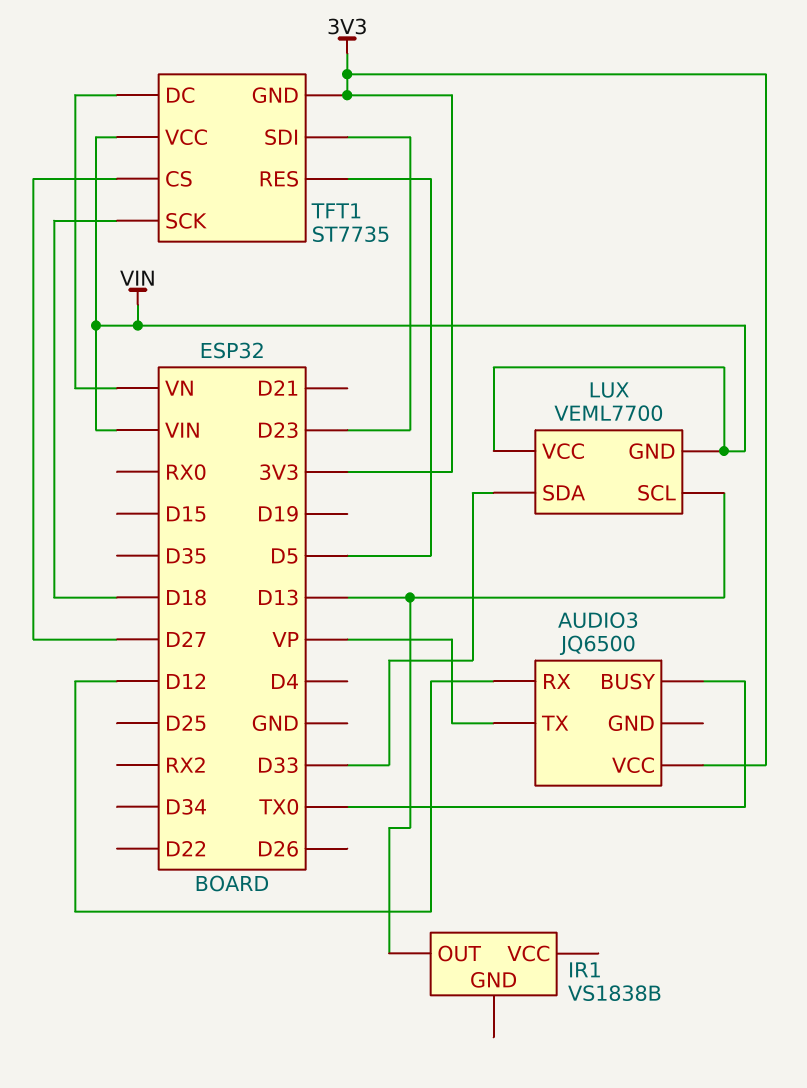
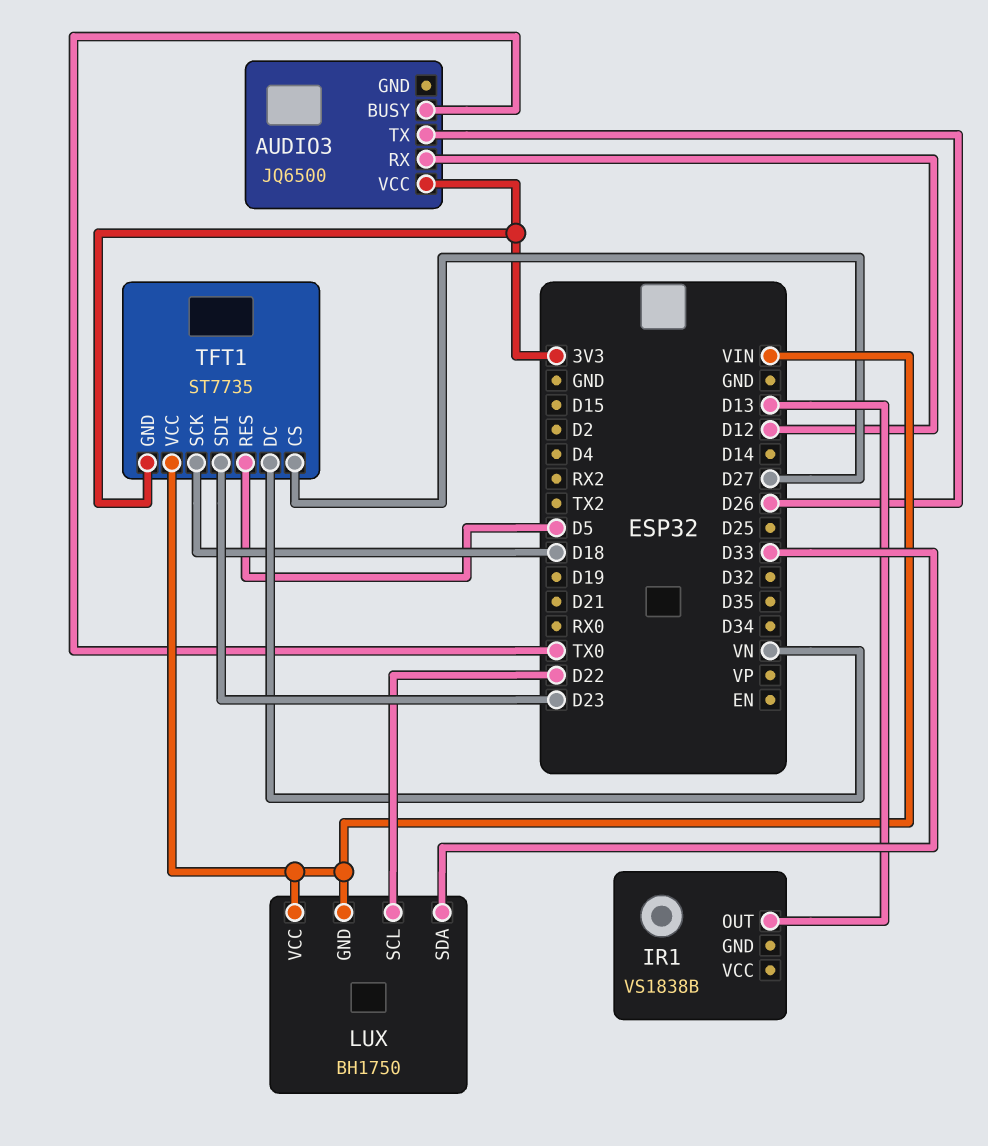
AUDIO3 pin TX: VP -> D26
LUX: VEML7700 -> BH1750
LUX pin SCL: D13 -> D22

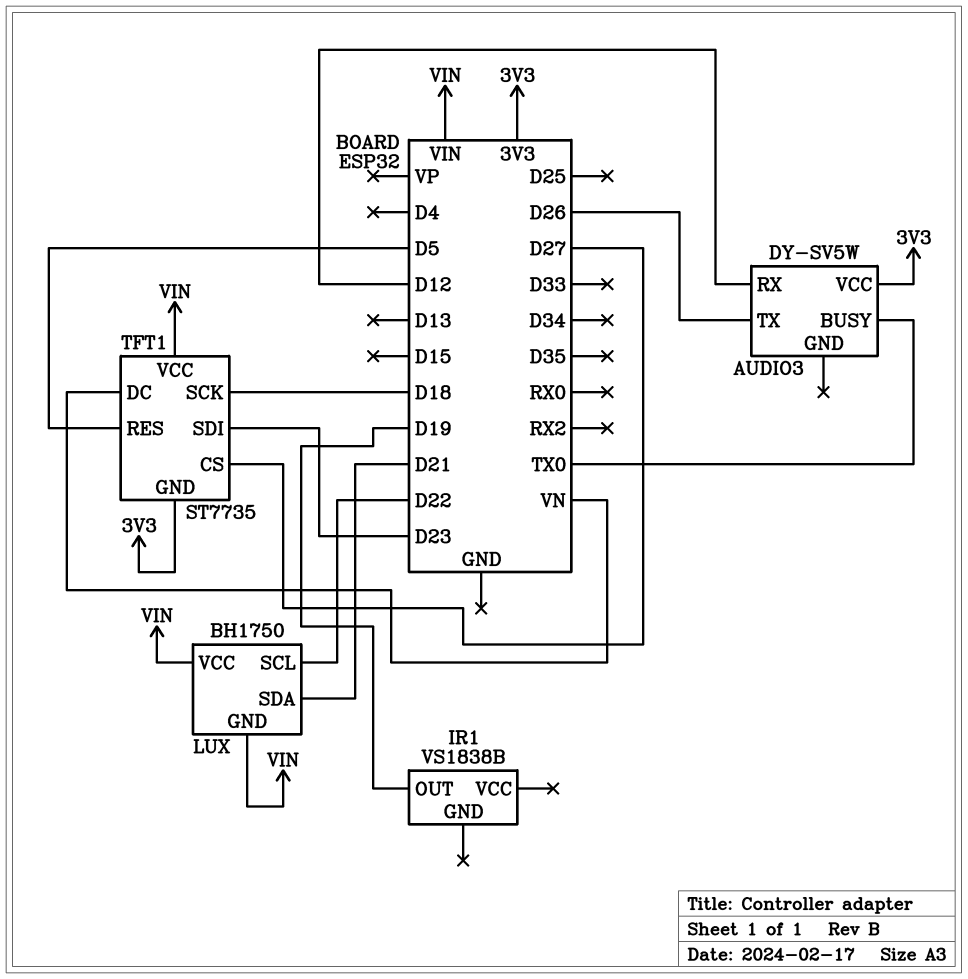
AUDIO3: JQ6500 -> DY-SV5W
IR1 pin OUT: D13 -> D19
LUX pin SDA: D33 -> D21

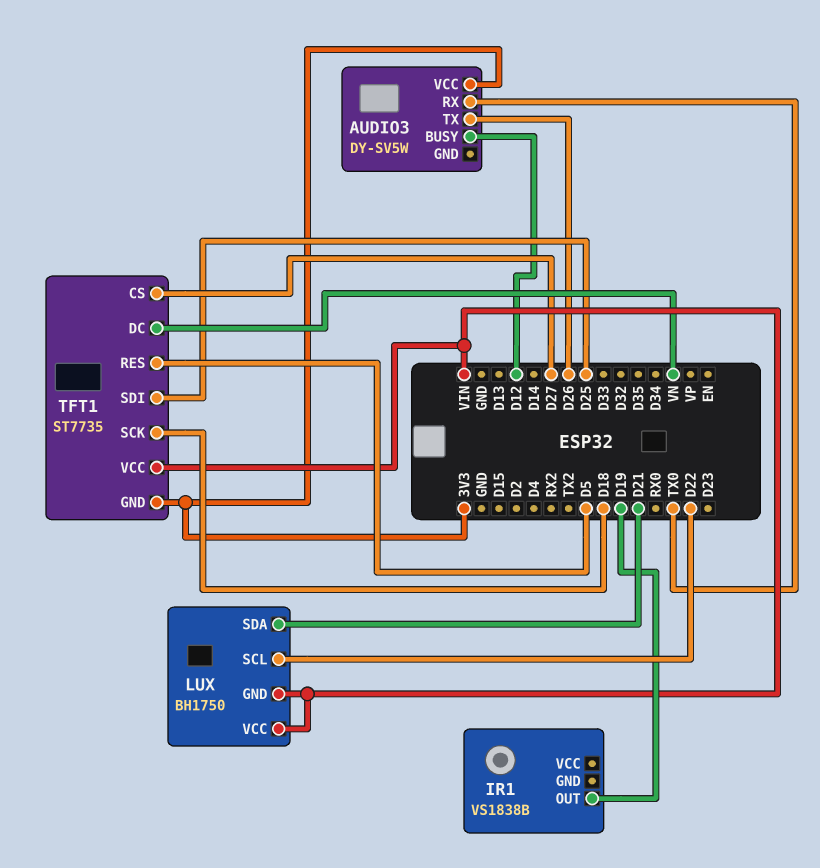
AUDIO3 pin BUSY: TX0 -> D12
AUDIO3 pin RX: D12 -> TX0
TFT1 pin SDI: D23 -> D25

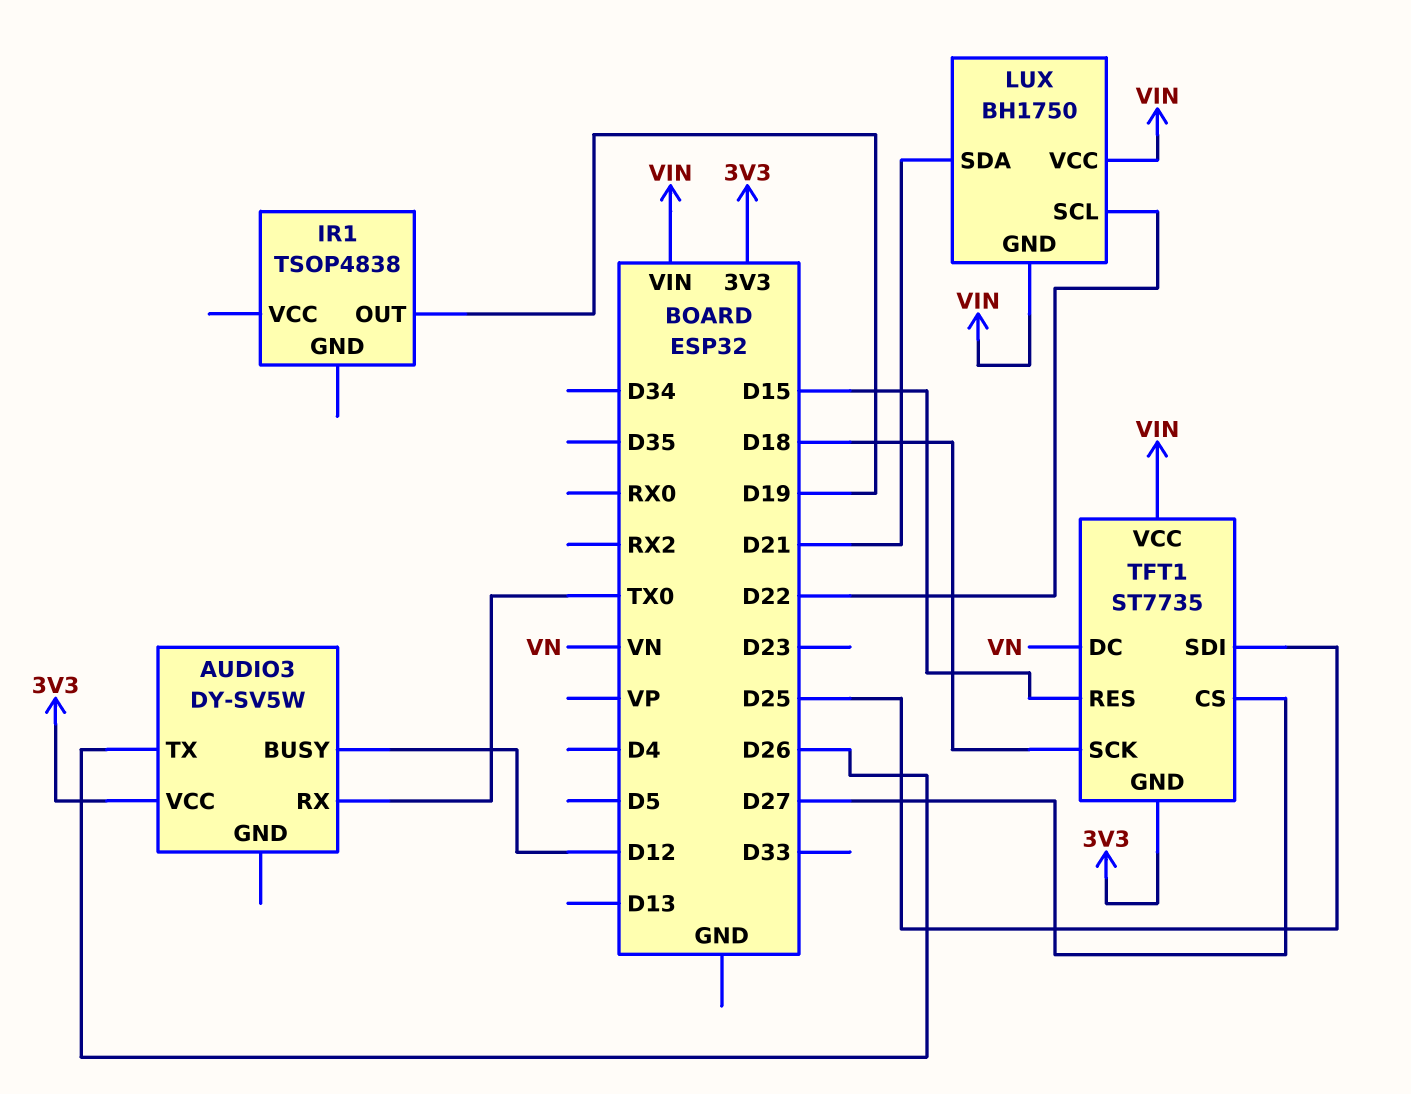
IR1: VS1838B -> TSOP4838
TFT1 pin RES: D5 -> D15

